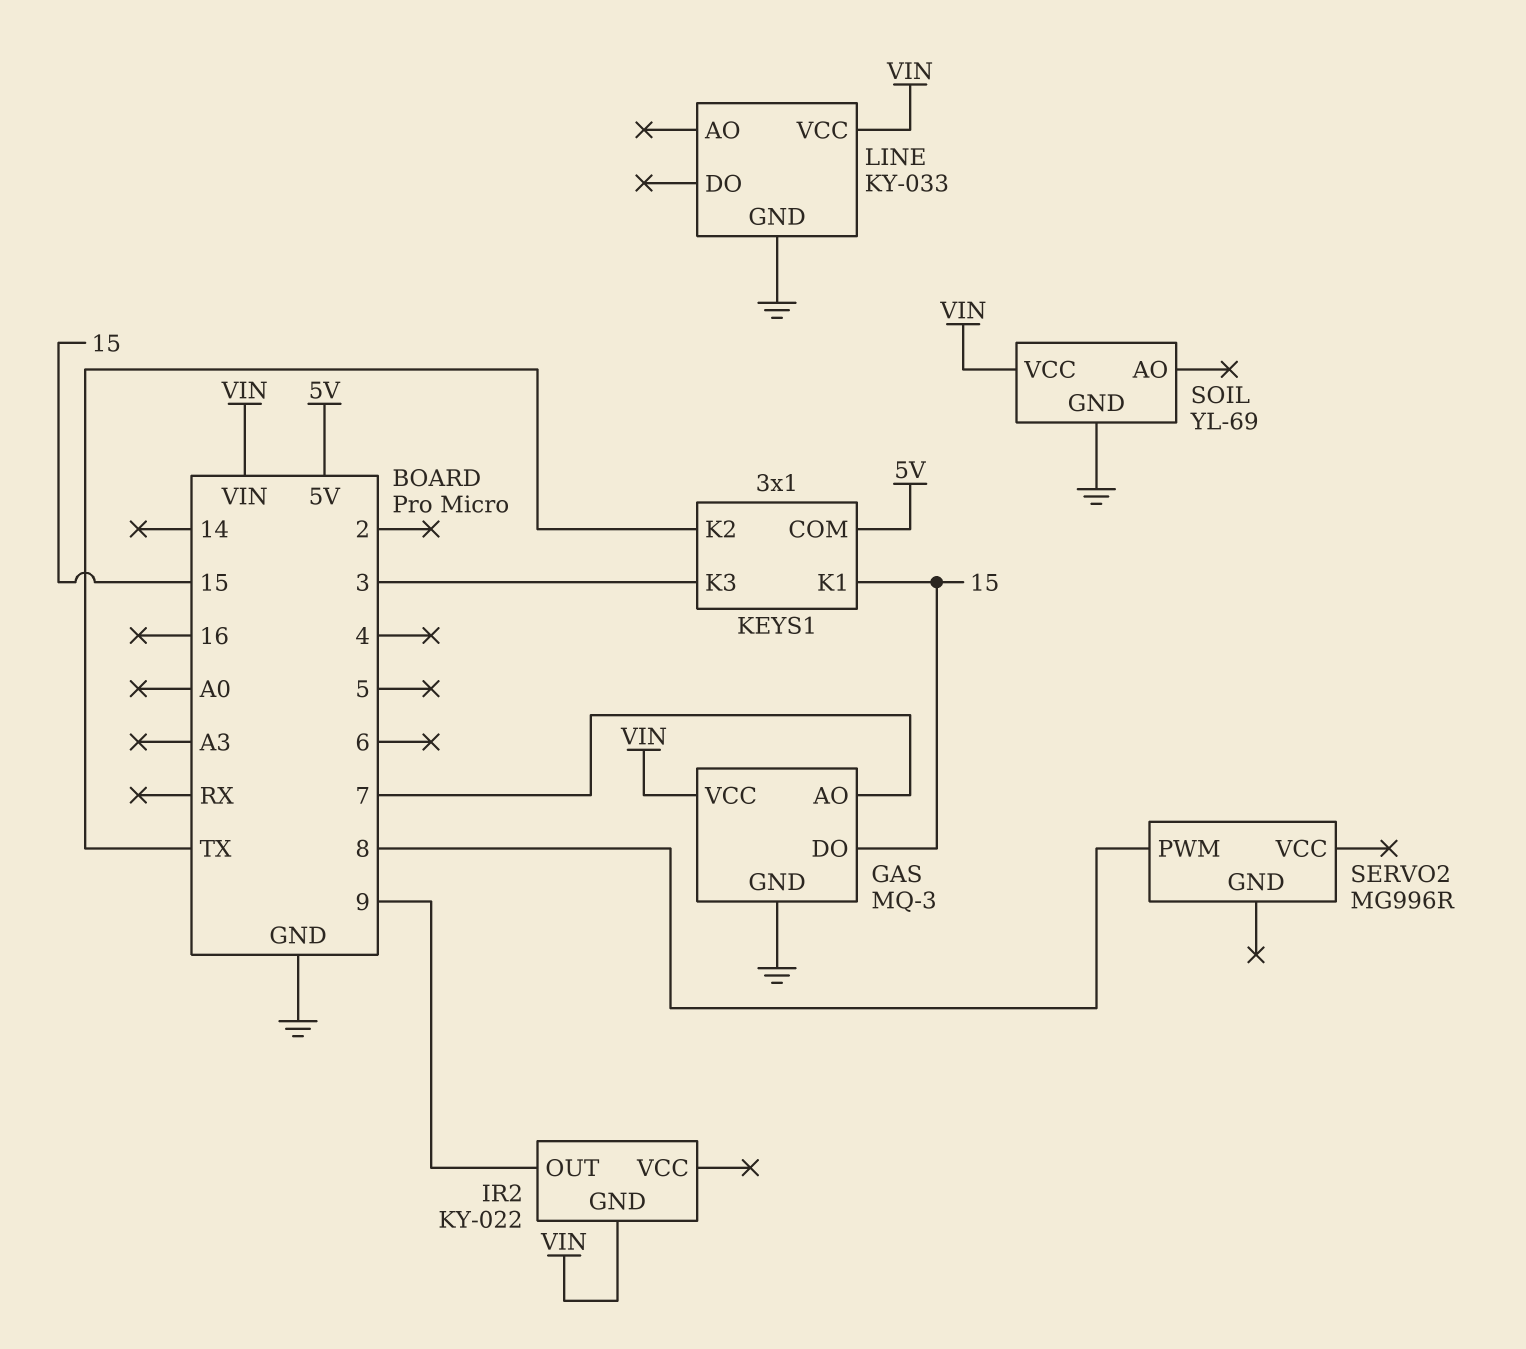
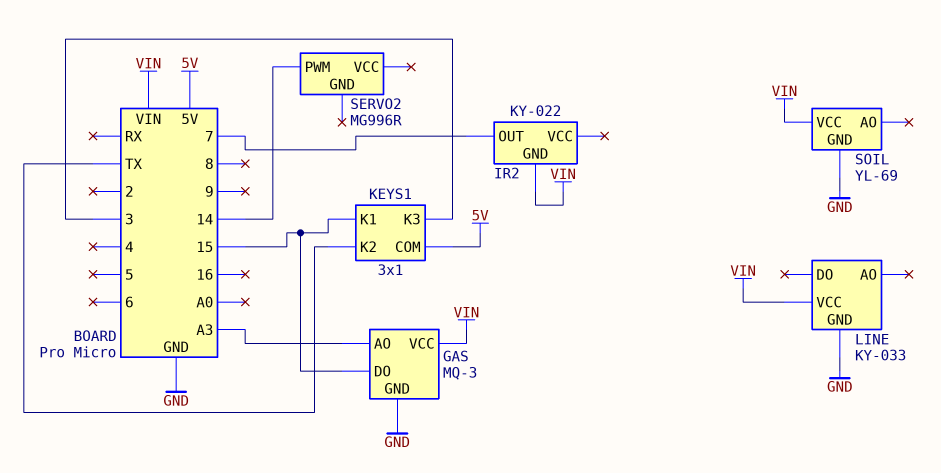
GAS pin AO: 7 -> A3
IR2 pin OUT: 9 -> 7
SERVO2 pin PWM: 8 -> 14

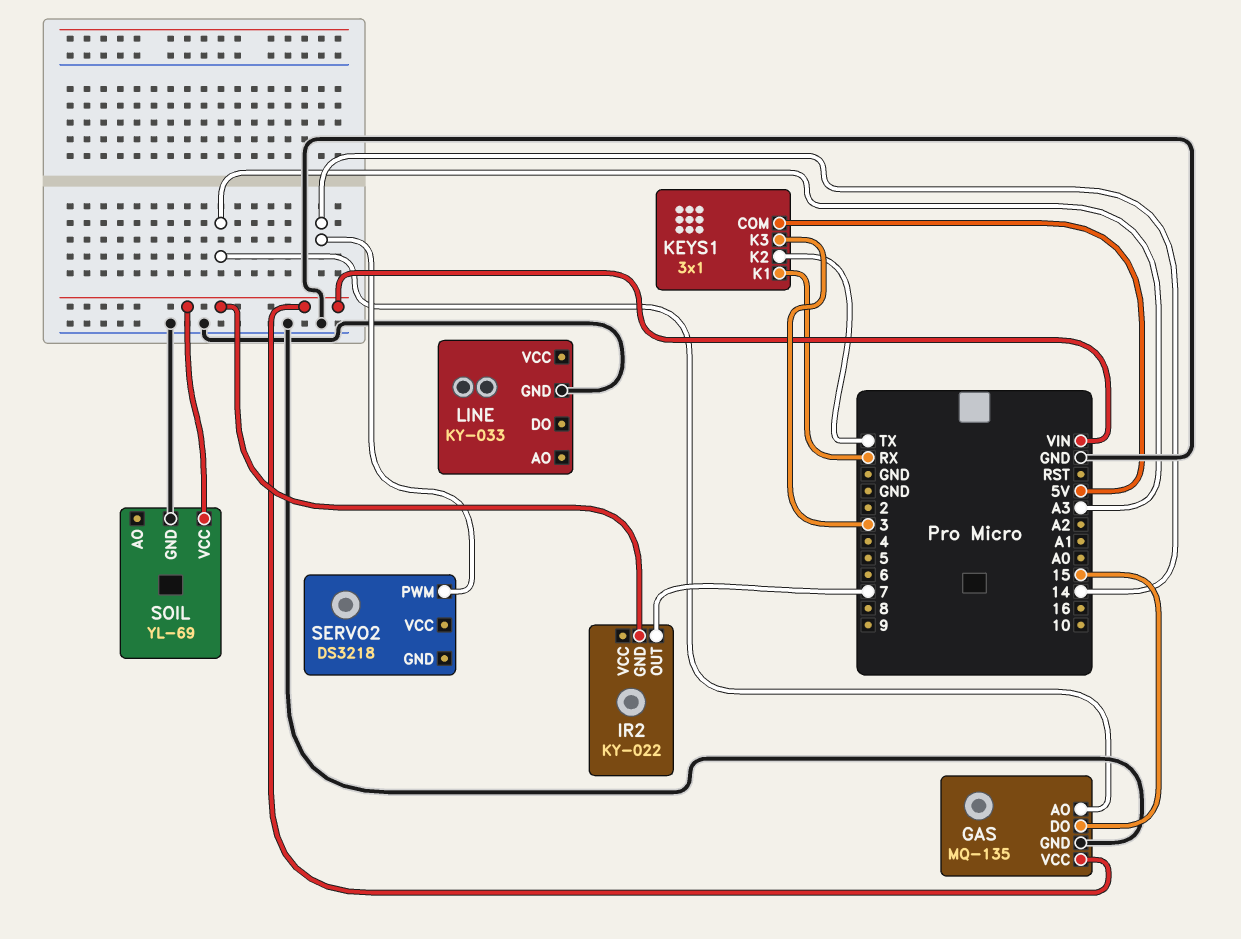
GAS: MQ-3 -> MQ-135
KEYS1 pin K1: 15 -> RX
LINE pin VCC: VIN -> none
SERVO2: MG996R -> DS3218

